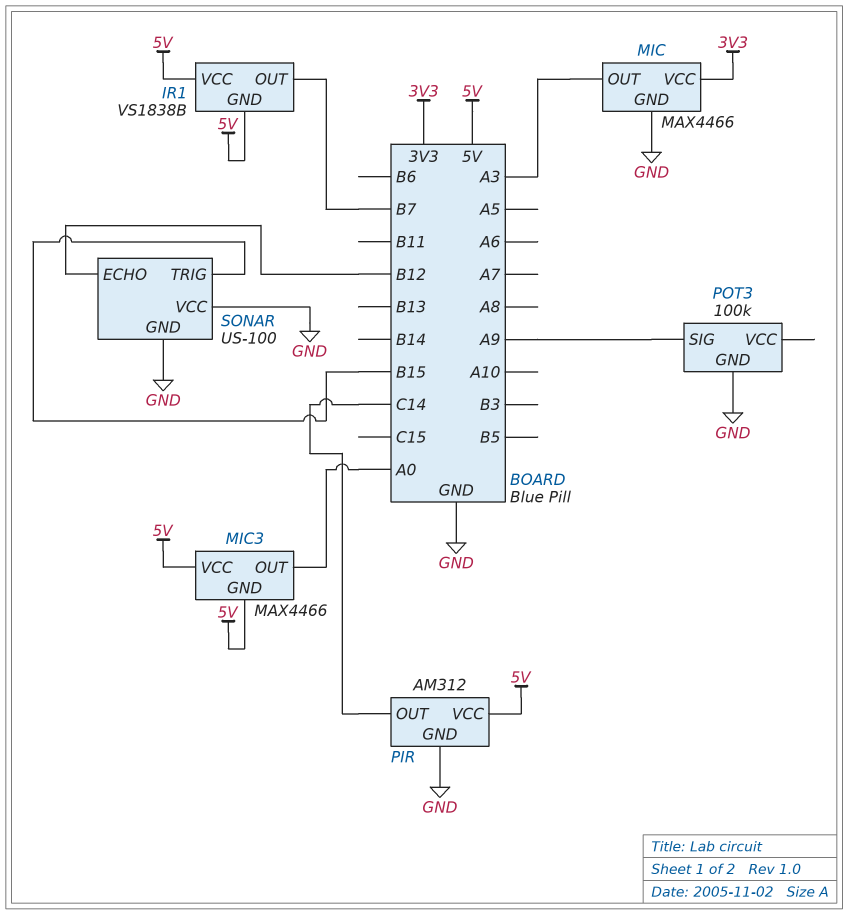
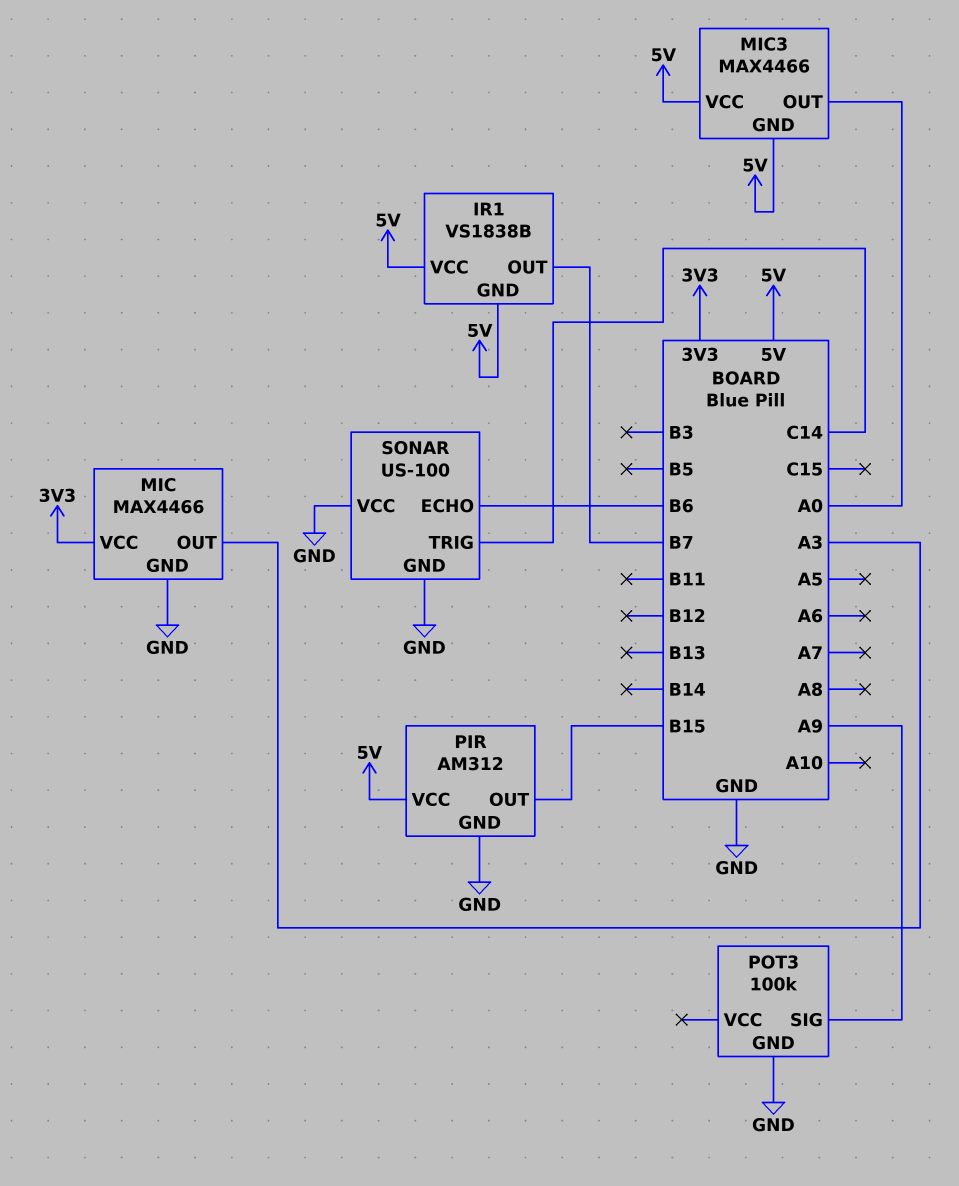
PIR pin OUT: C14 -> B15
SONAR pin ECHO: B12 -> B6
SONAR pin TRIG: B15 -> C14

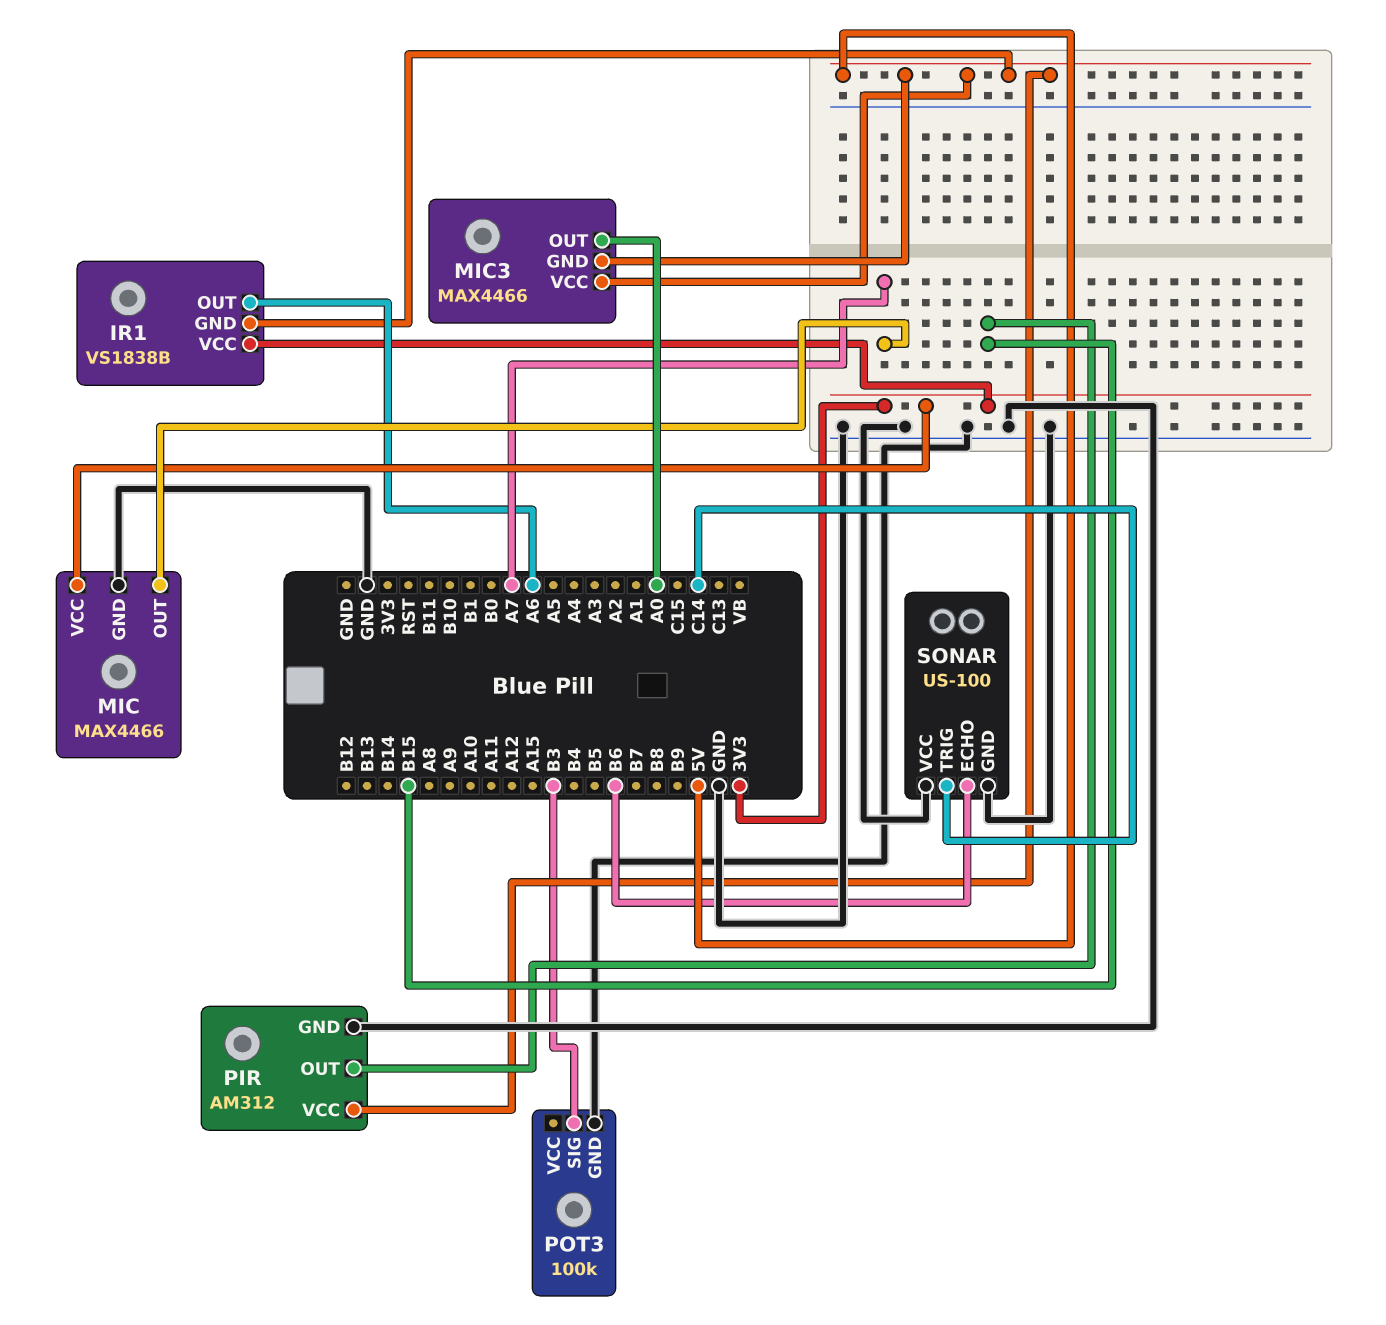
IR1 pin OUT: B7 -> A6
IR1 pin VCC: 5V -> 3V3
MIC pin OUT: A3 -> A7
POT3 pin SIG: A9 -> B3

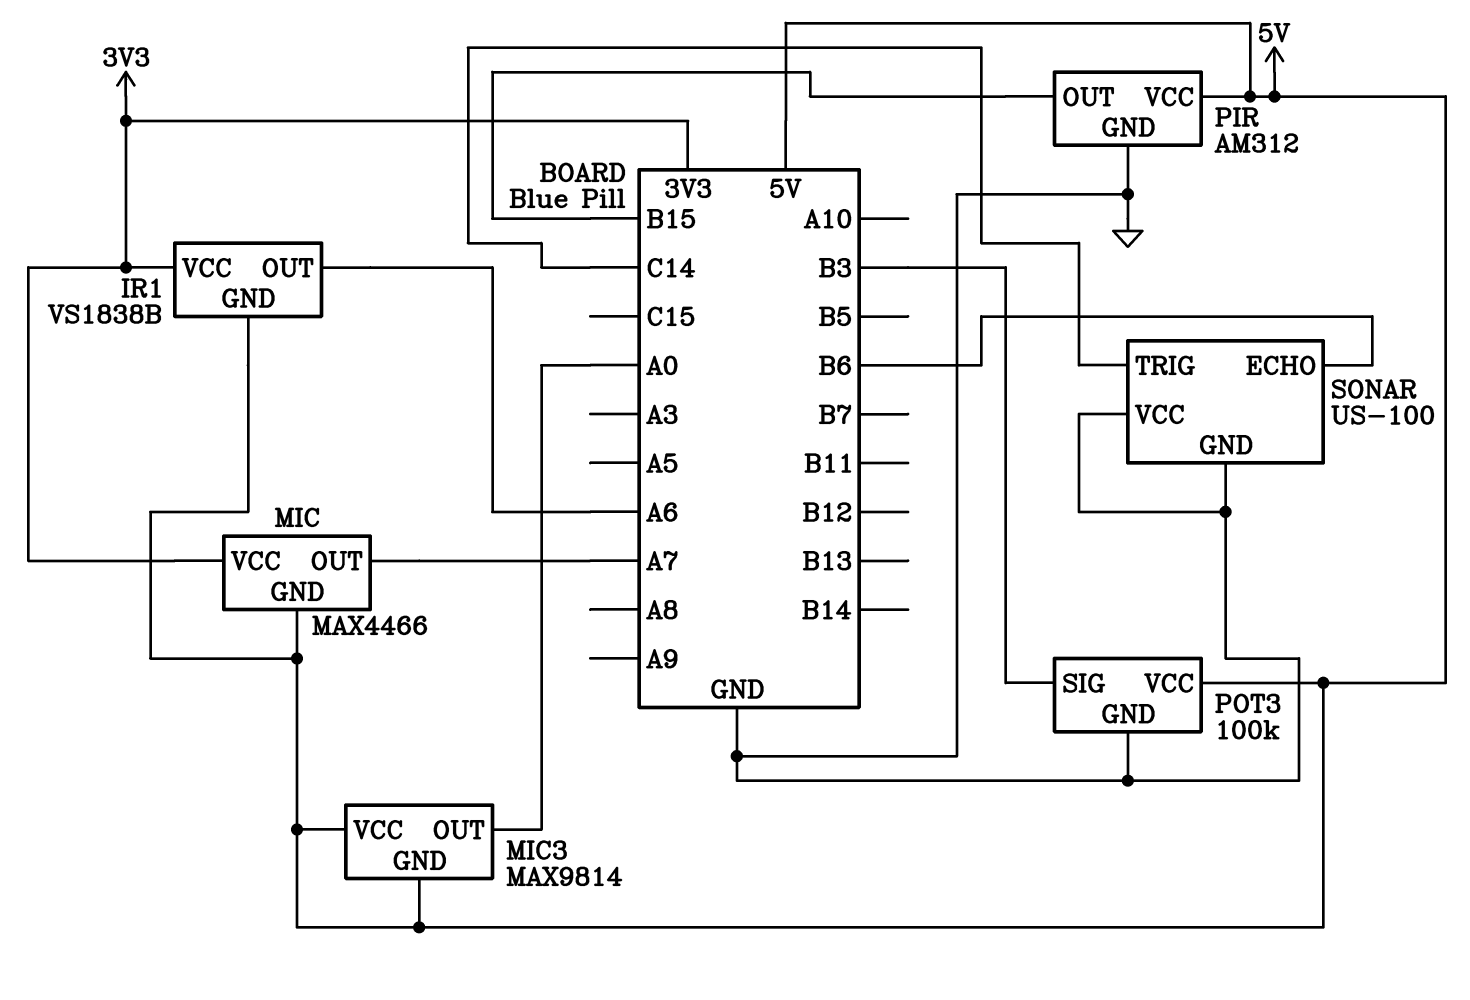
MIC pin GND: GND -> 5V
MIC3: MAX4466 -> MAX9814
POT3 pin VCC: none -> 5V

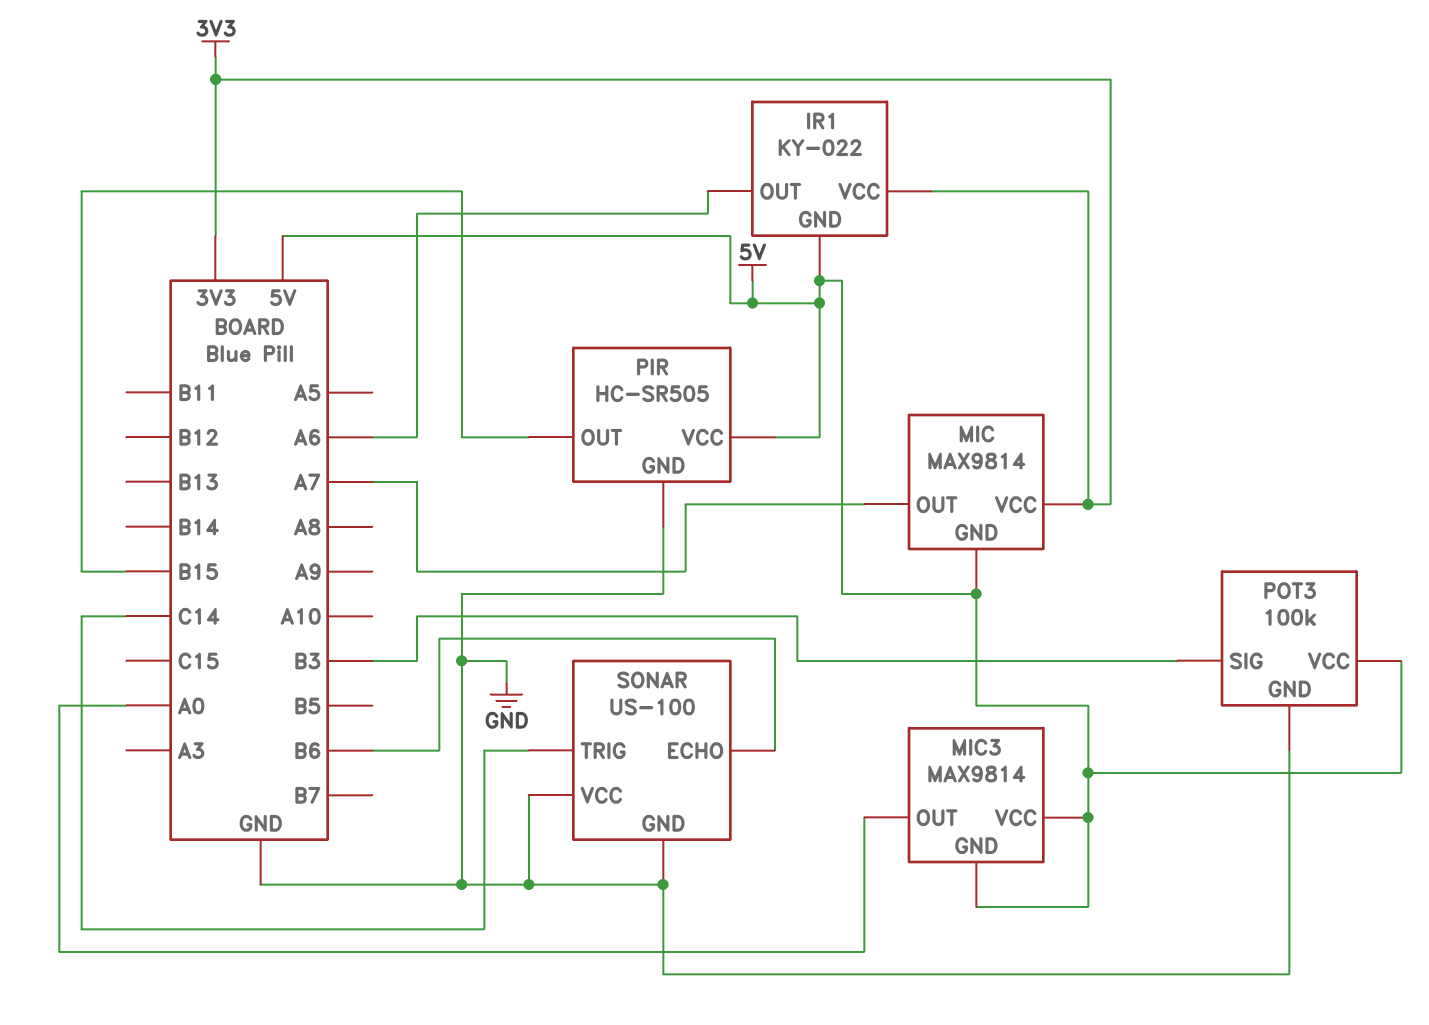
IR1: VS1838B -> KY-022
MIC: MAX4466 -> MAX9814
PIR: AM312 -> HC-SR505

